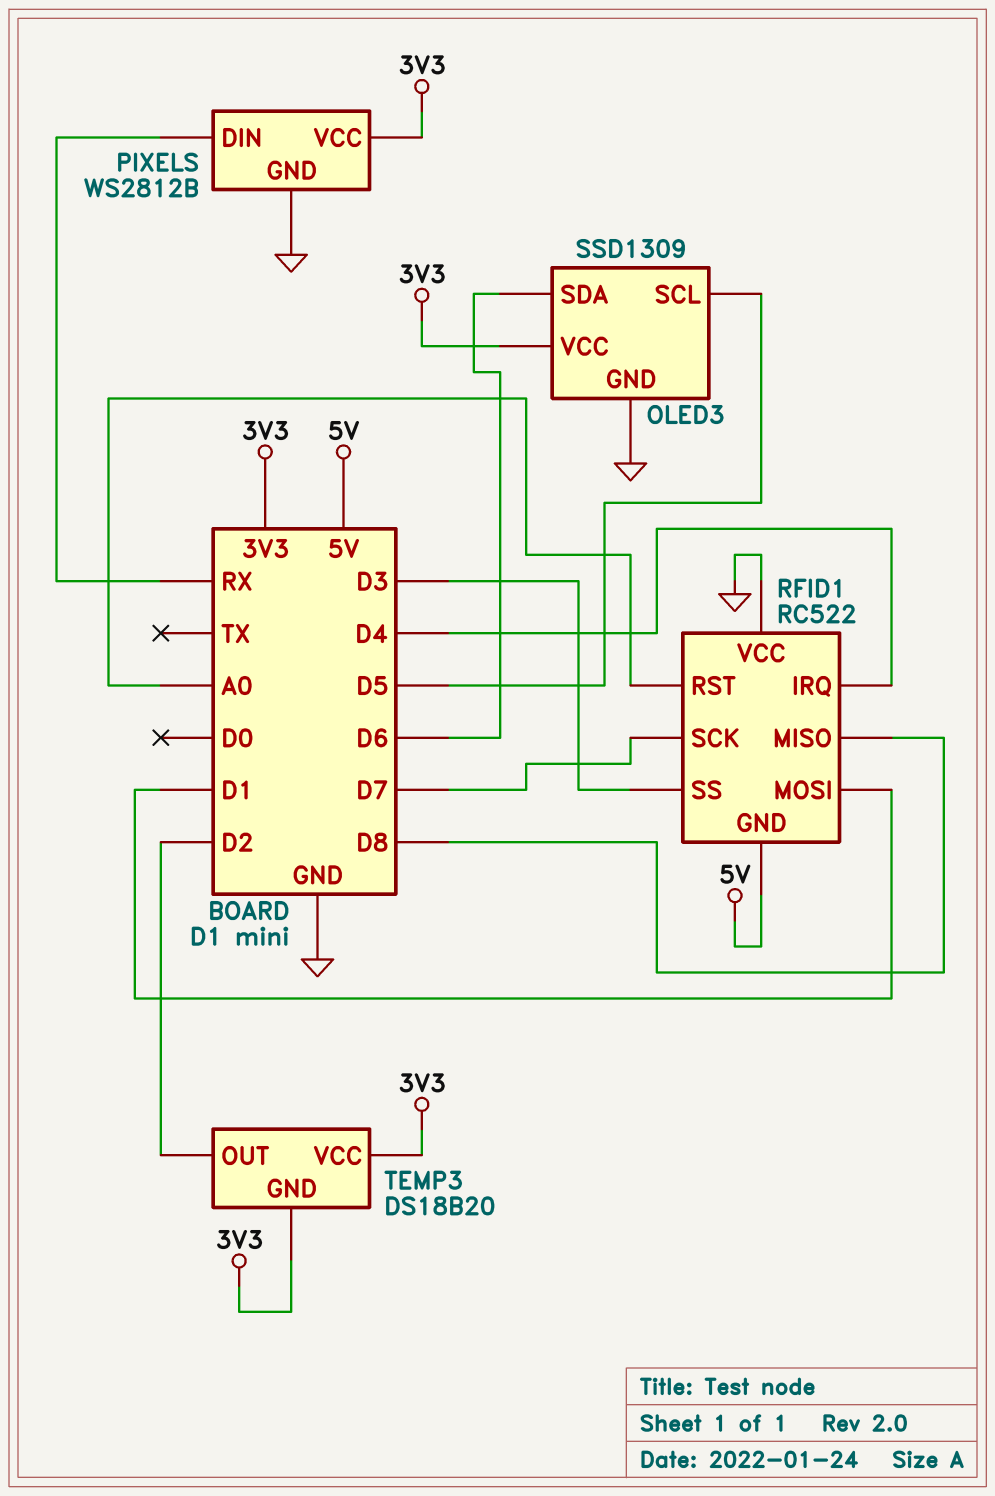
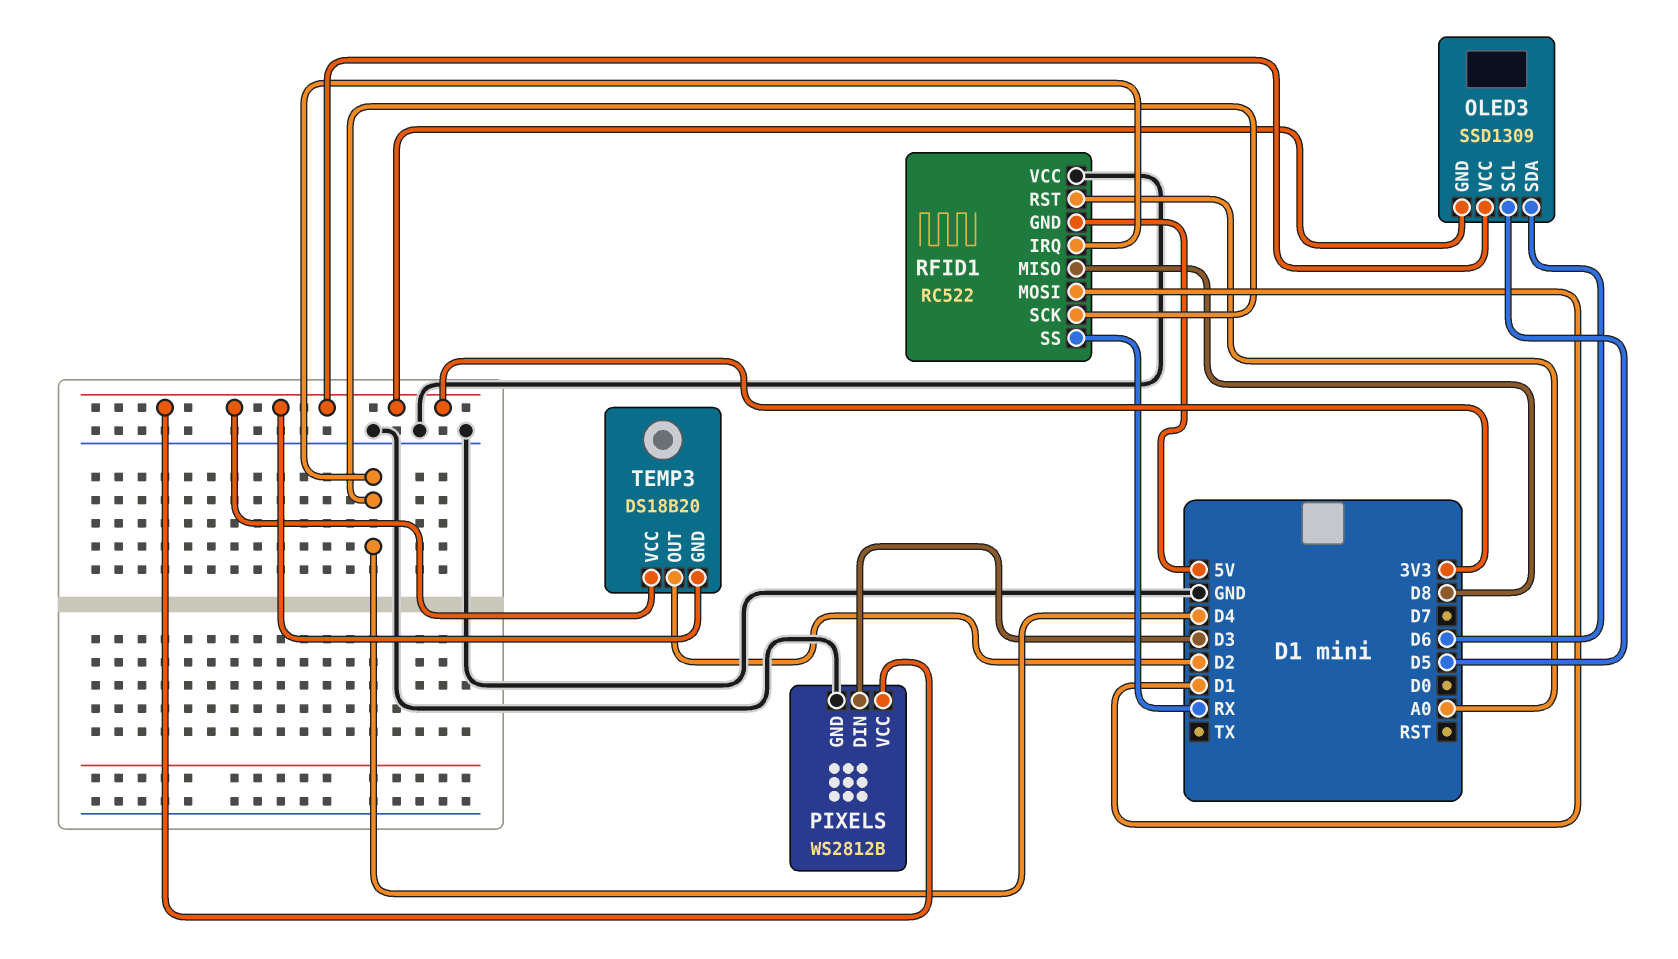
OLED3 pin GND: GND -> 3V3
PIXELS pin DIN: RX -> D3
RFID1 pin SCK: D7 -> D4
RFID1 pin SS: D3 -> RX

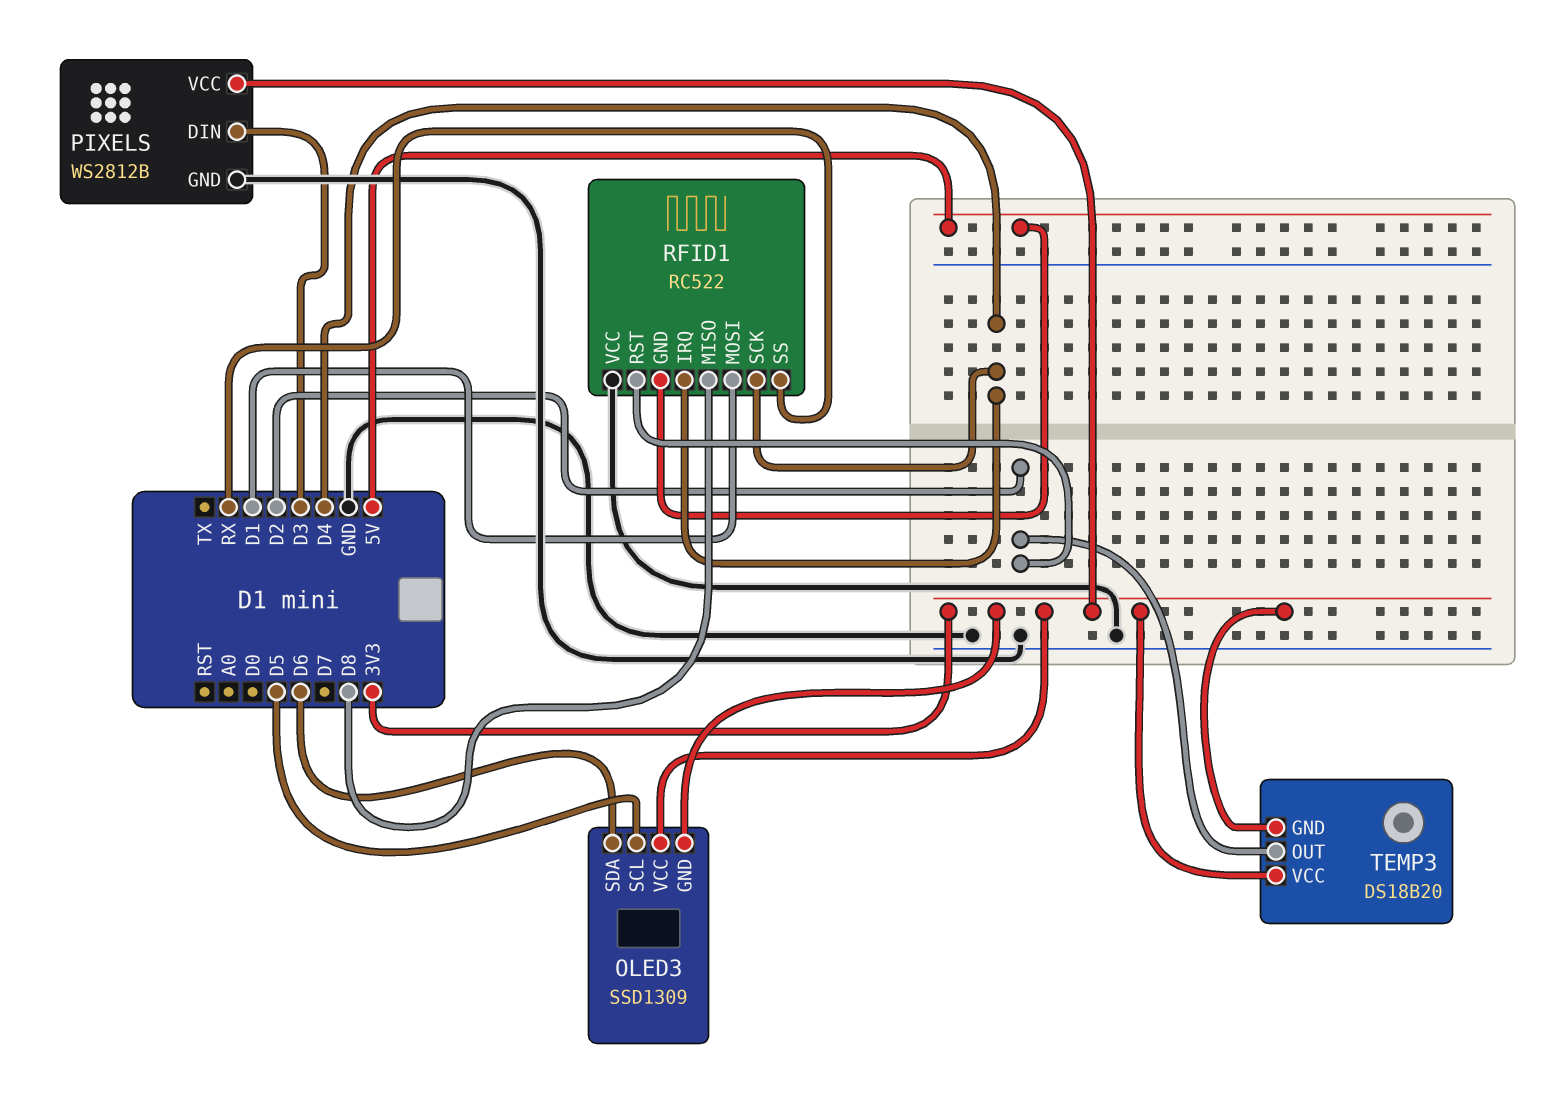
RFID1 pin RST: A0 -> D2

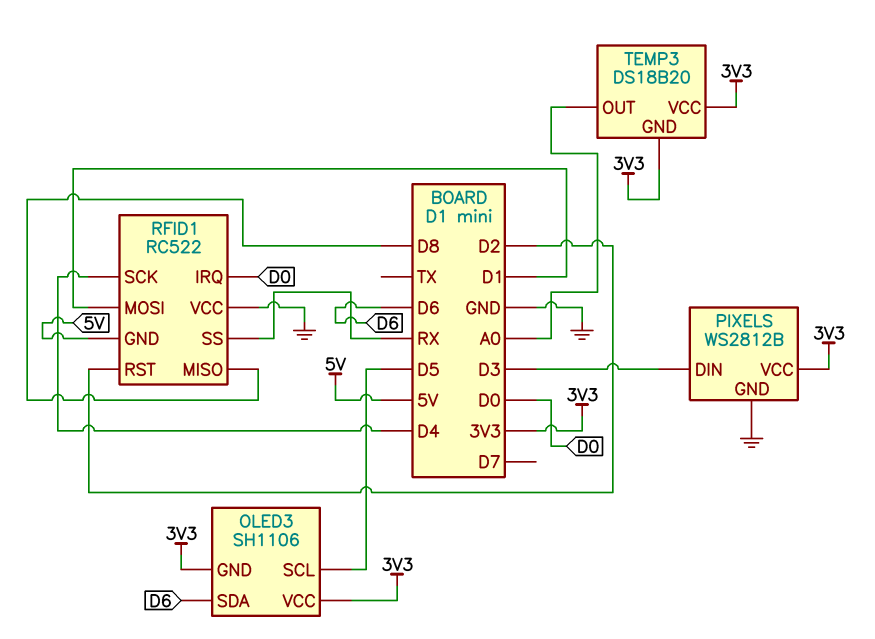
OLED3: SSD1309 -> SH1106
RFID1 pin IRQ: D4 -> D0
TEMP3 pin OUT: D2 -> A0

